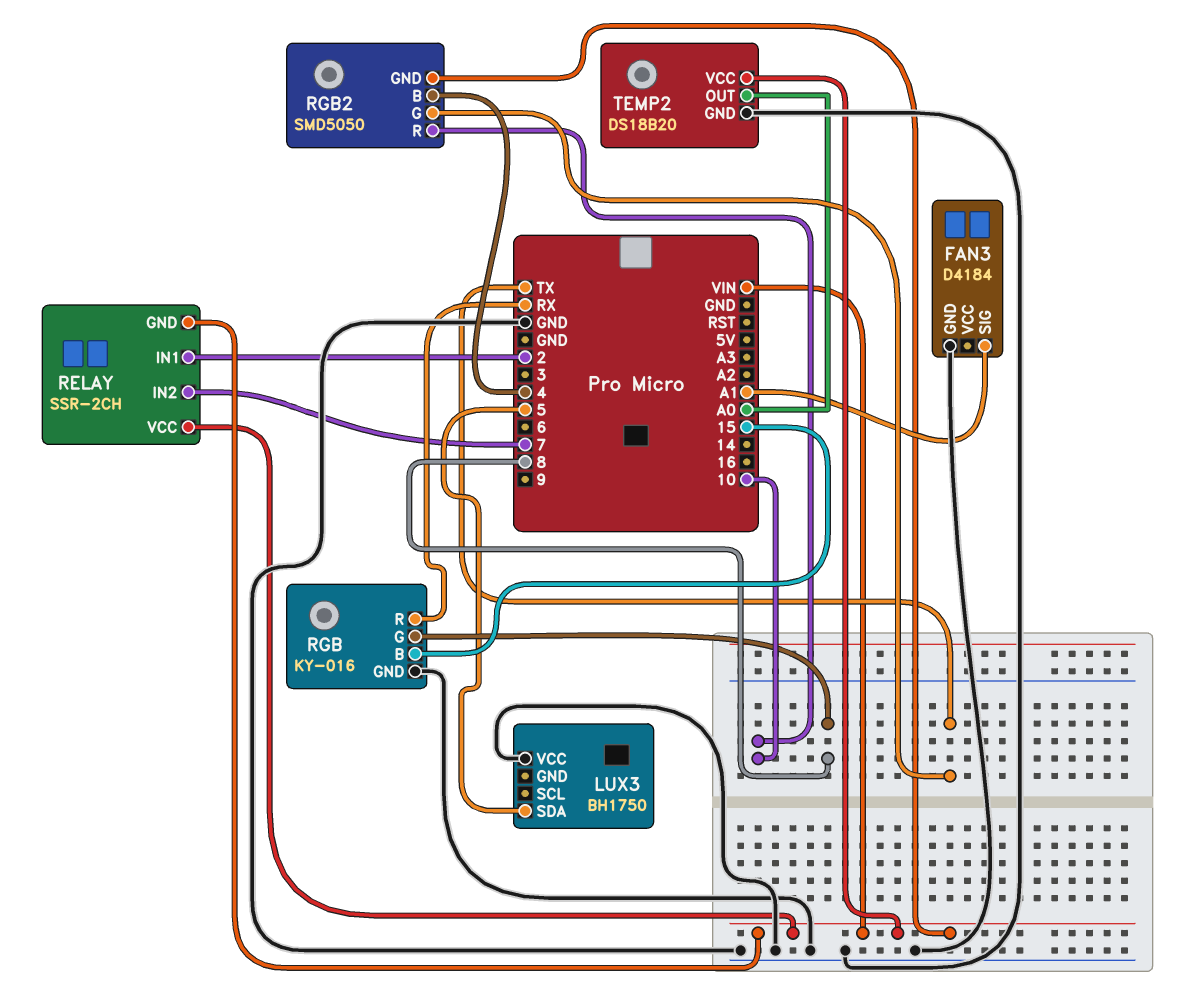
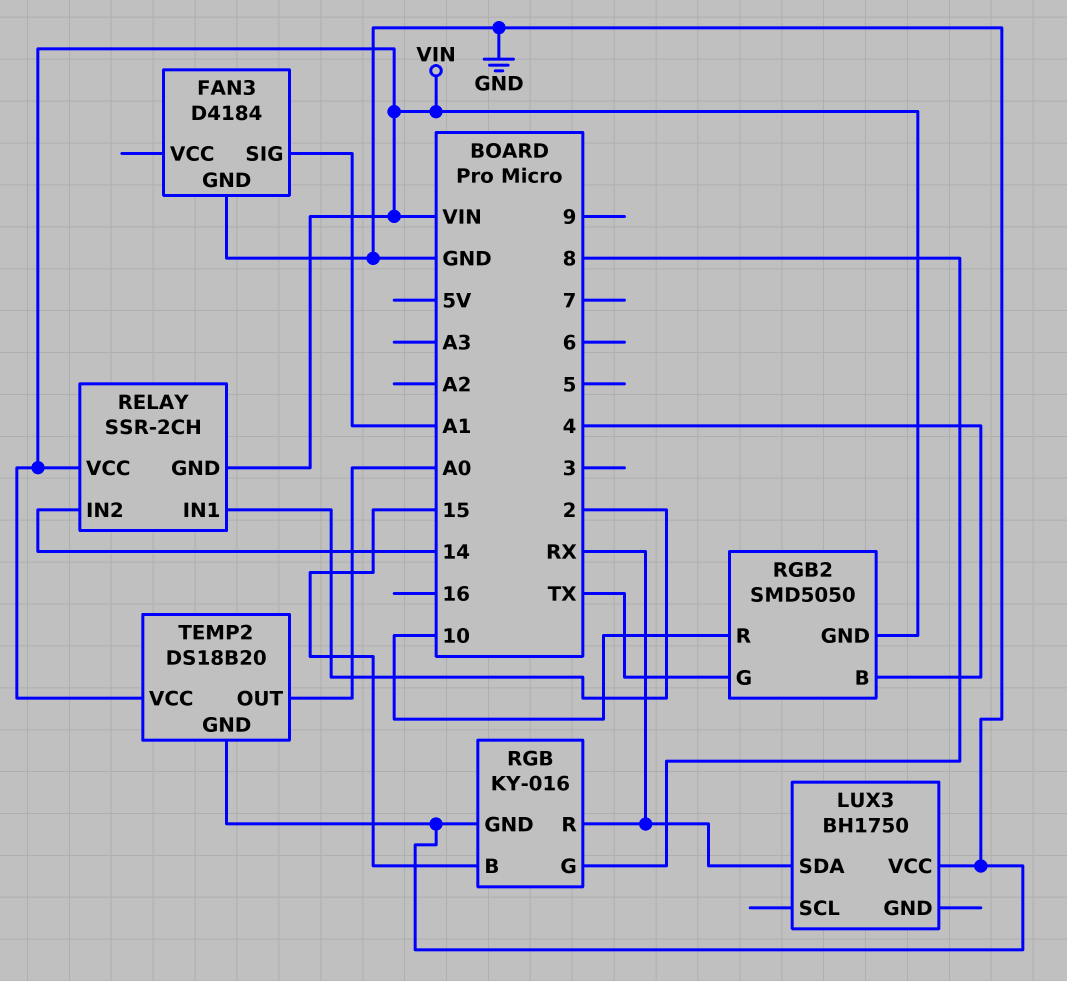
LUX3 pin SDA: 5 -> RX
RELAY pin IN2: 7 -> 14

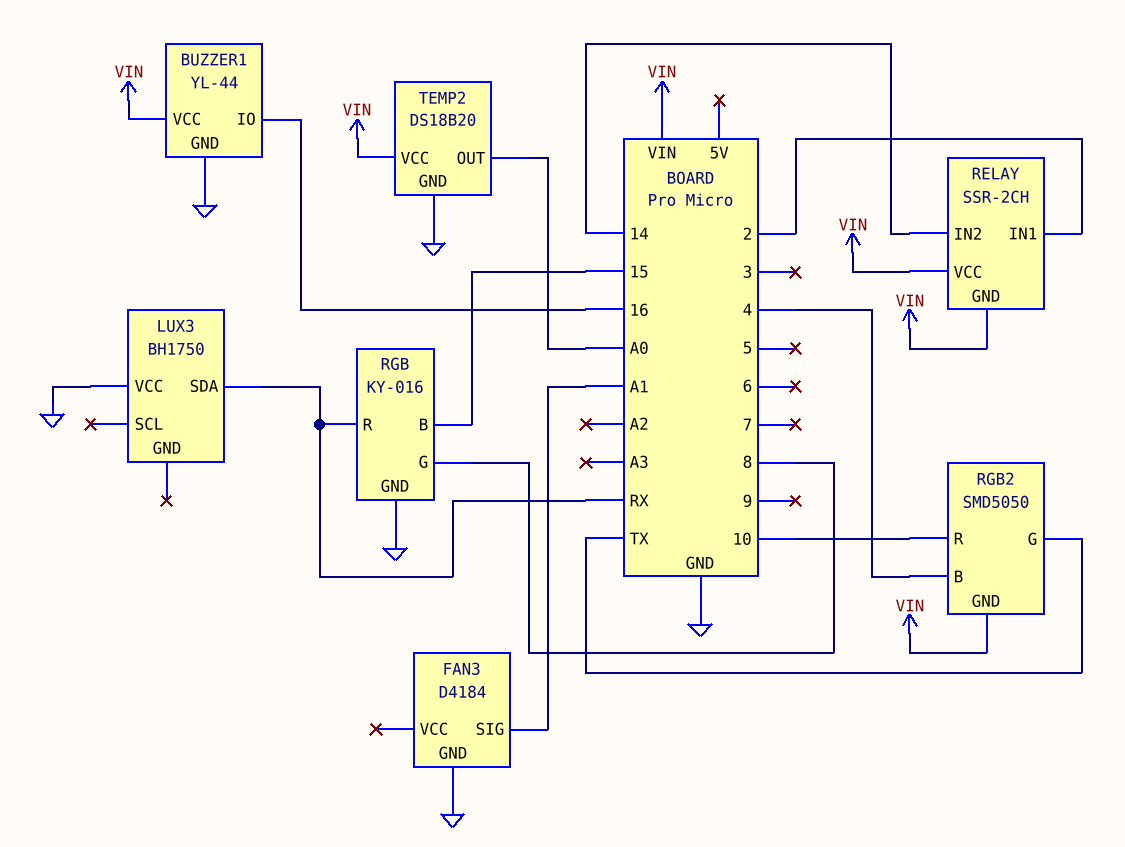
BUZZER1: none -> YL-44
BUZZER1 pin GND: none -> GND
BUZZER1 pin IO: none -> 16
BUZZER1 pin VCC: none -> VIN

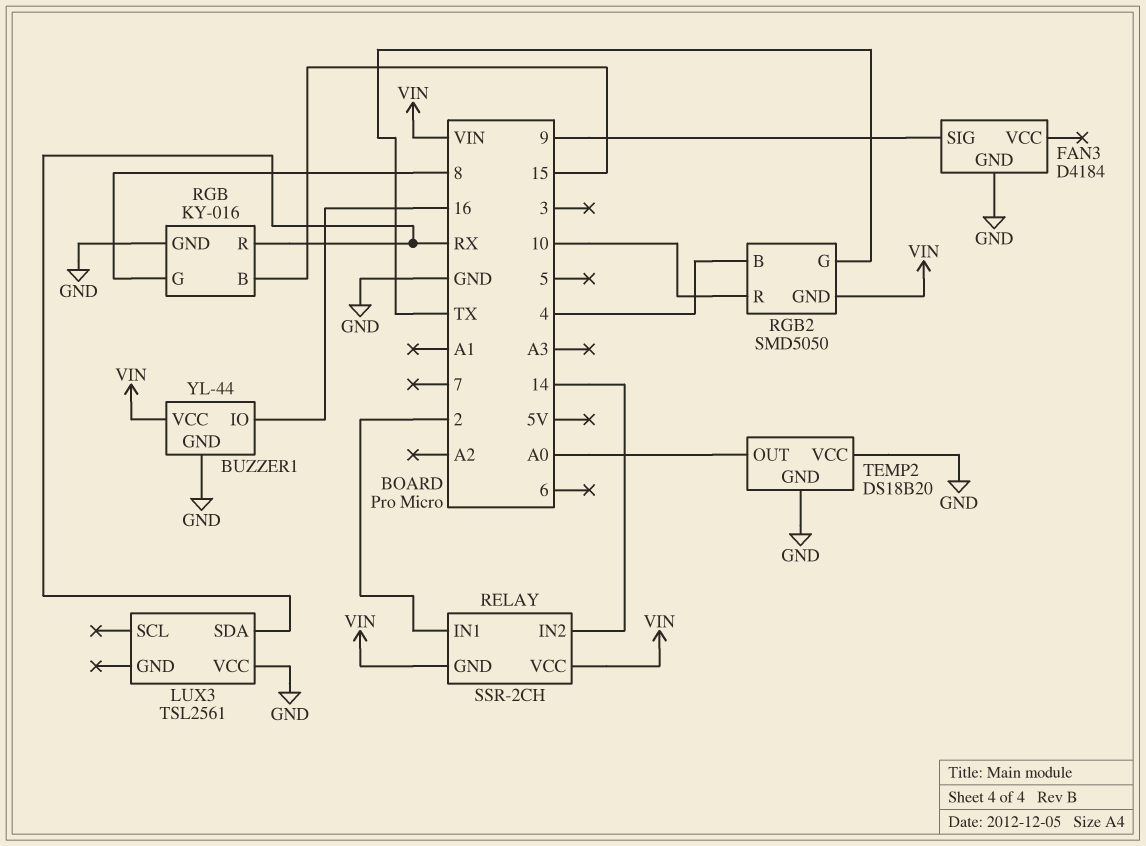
FAN3 pin SIG: A1 -> 9
LUX3: BH1750 -> TSL2561
TEMP2 pin VCC: VIN -> GND

